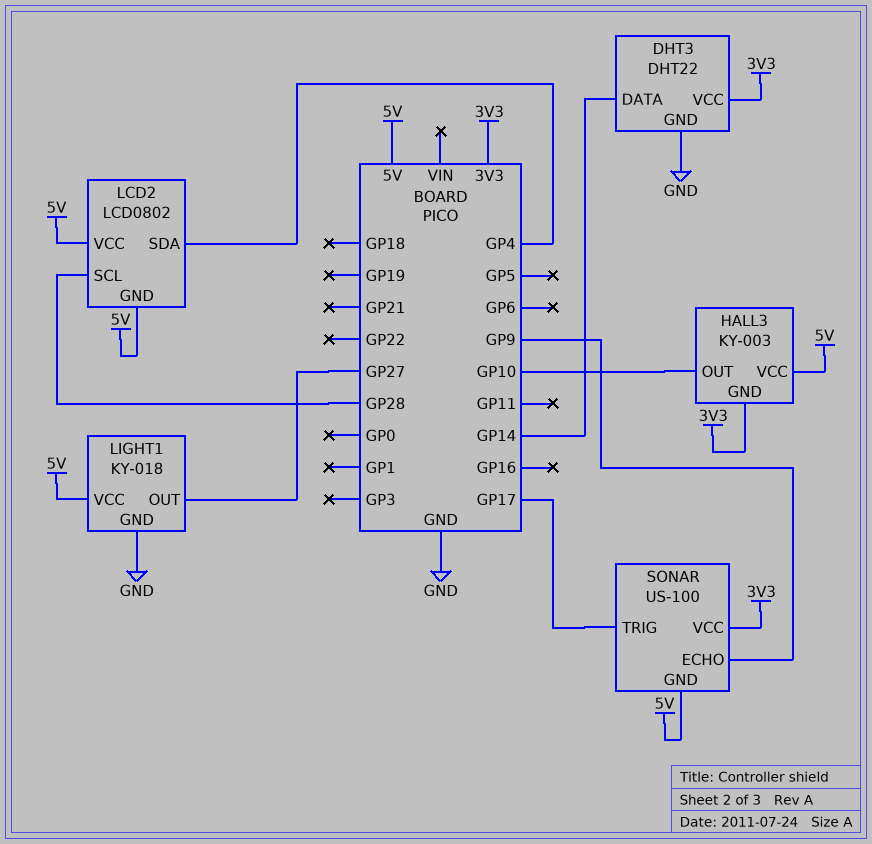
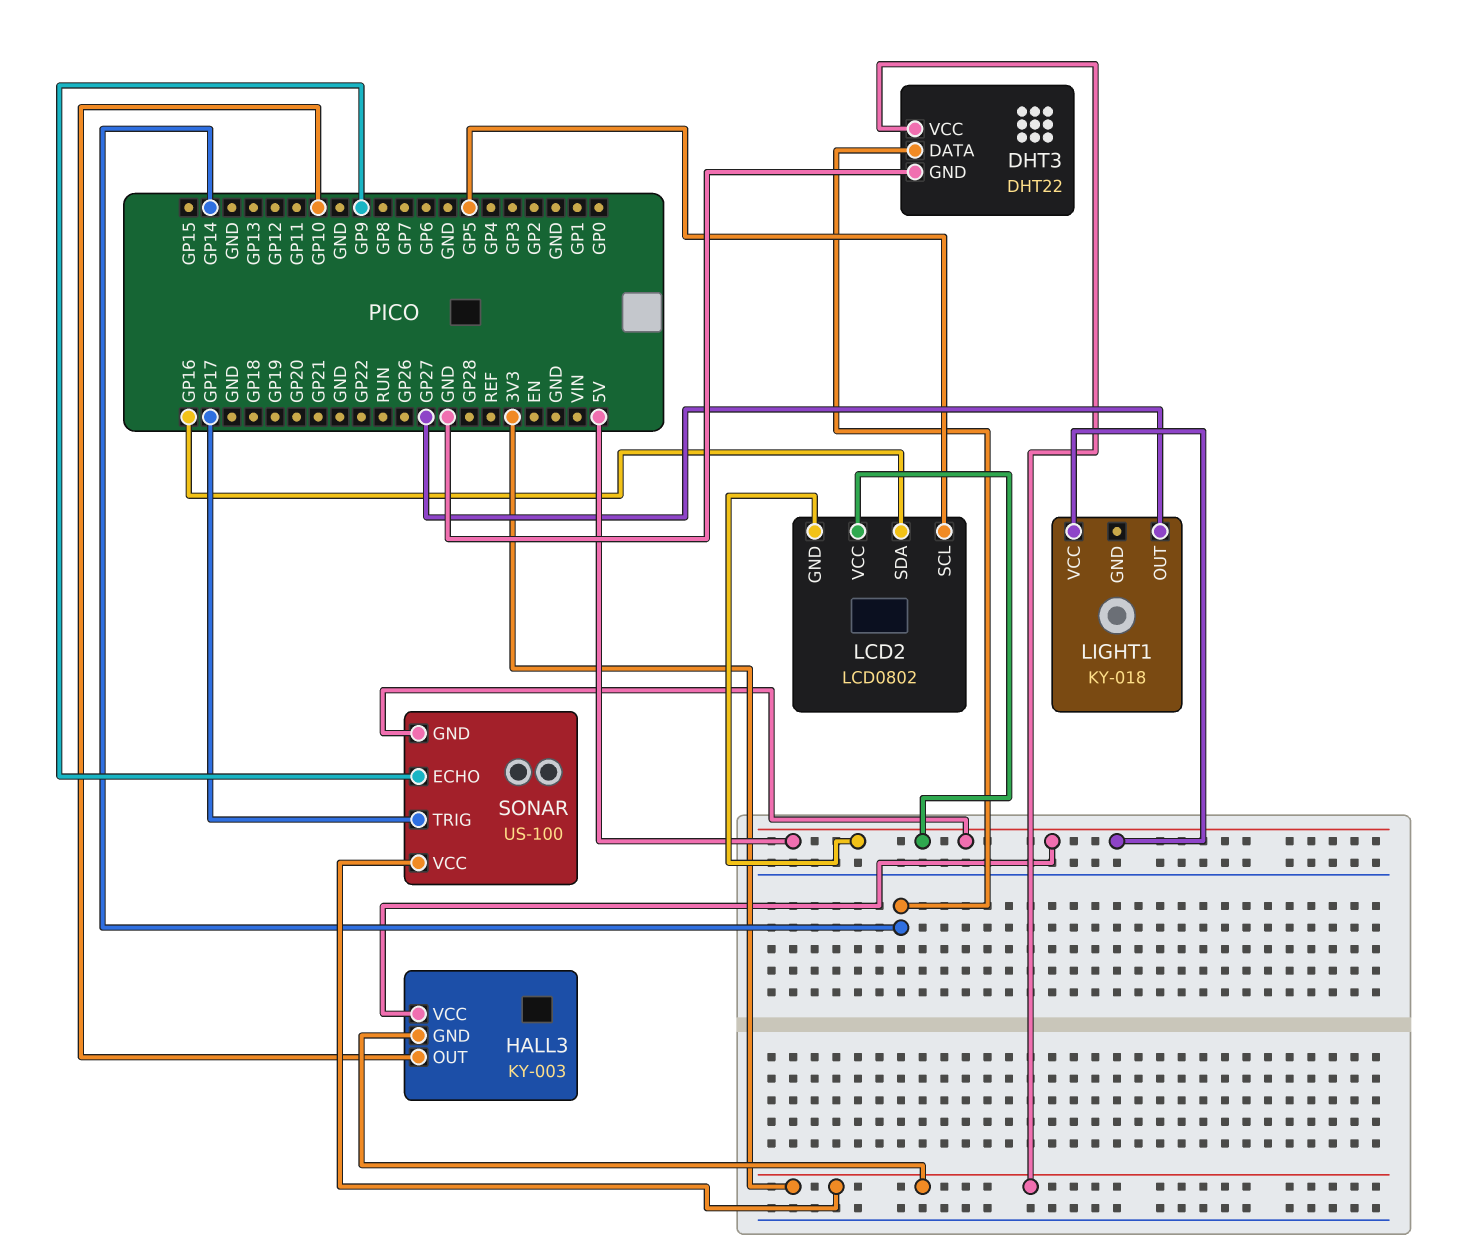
LCD2 pin SCL: GP28 -> GP5
LCD2 pin SDA: GP4 -> GP16
LIGHT1 pin GND: GND -> none

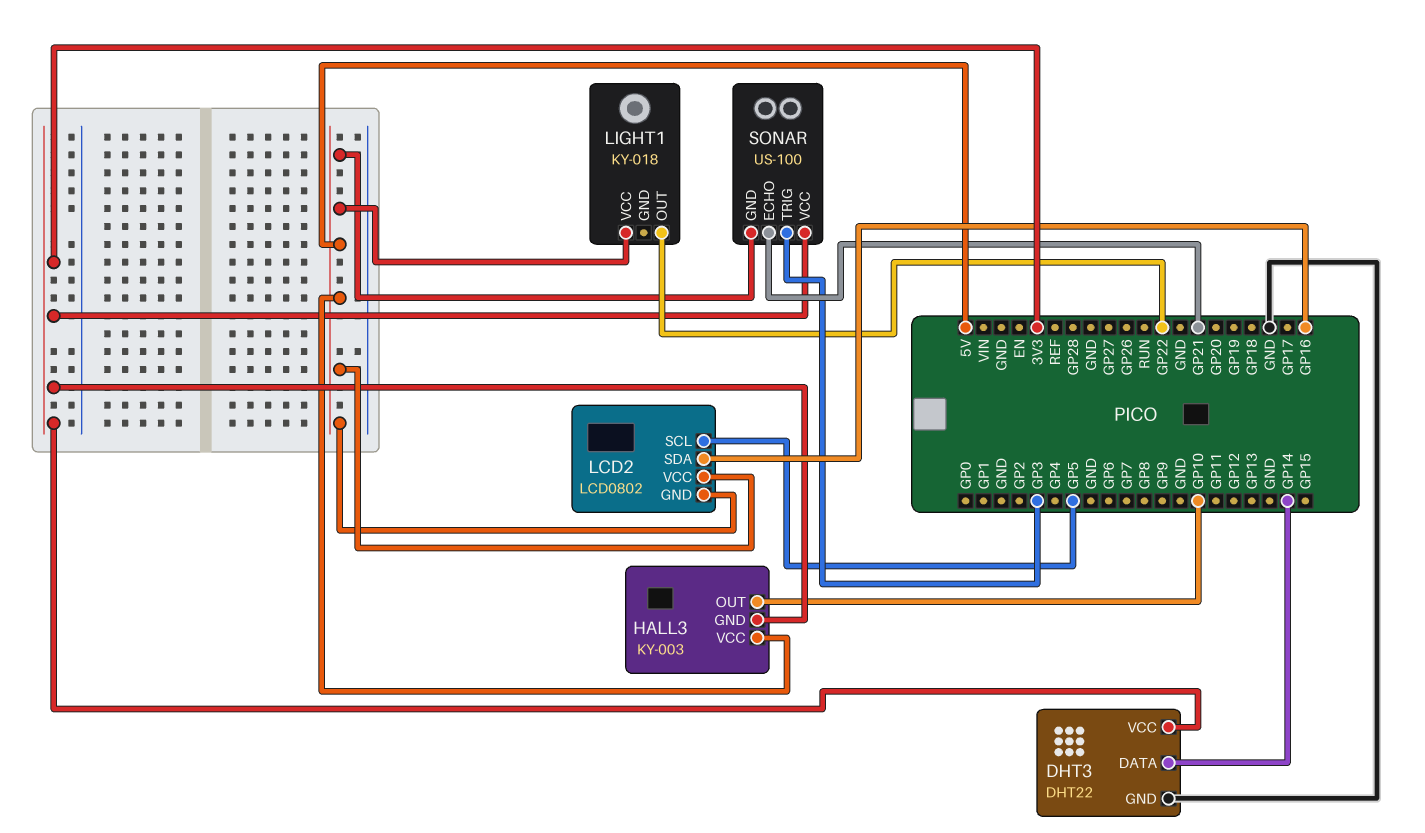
LIGHT1 pin OUT: GP27 -> GP22
SONAR pin ECHO: GP9 -> GP21
SONAR pin TRIG: GP17 -> GP3

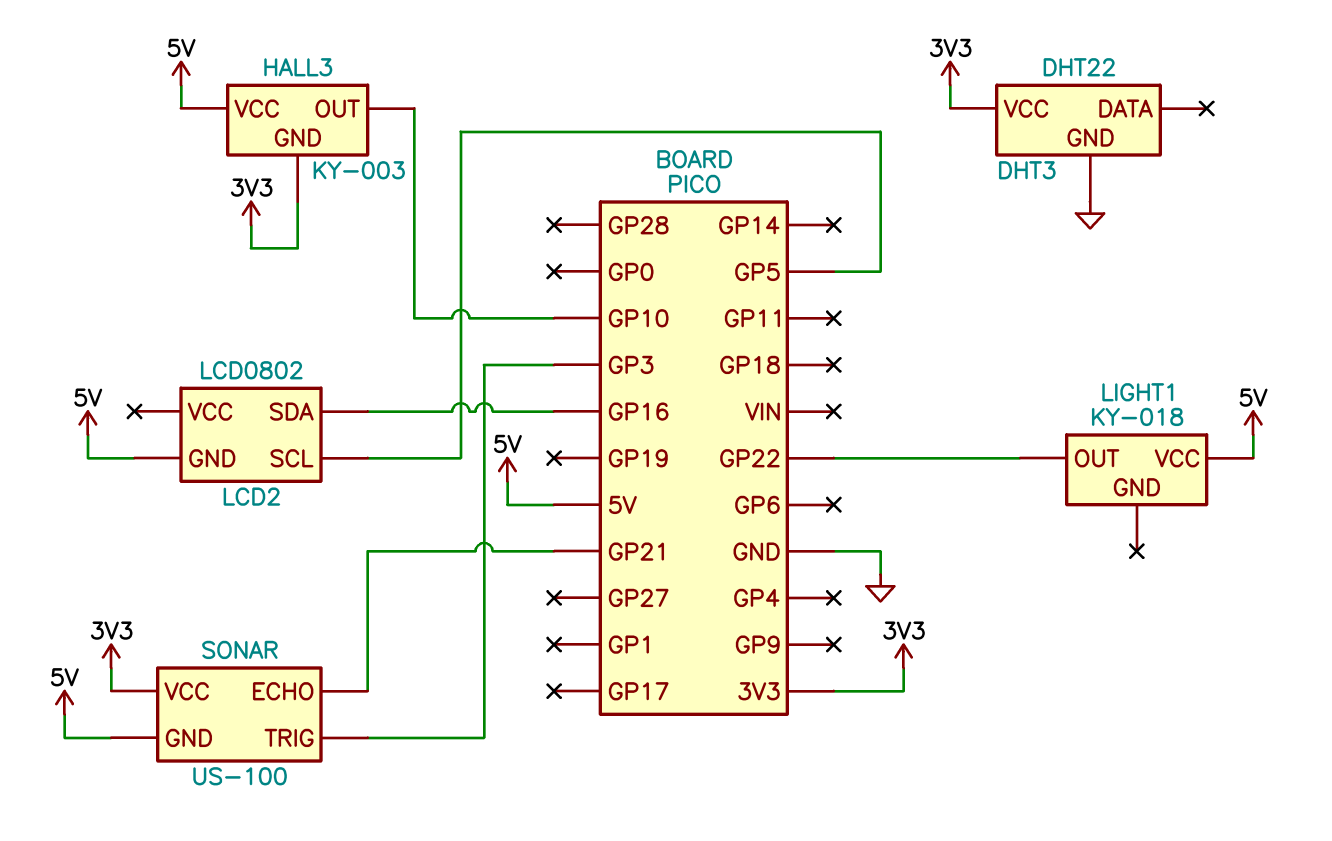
DHT3 pin DATA: GP14 -> none
LCD2 pin VCC: 5V -> none

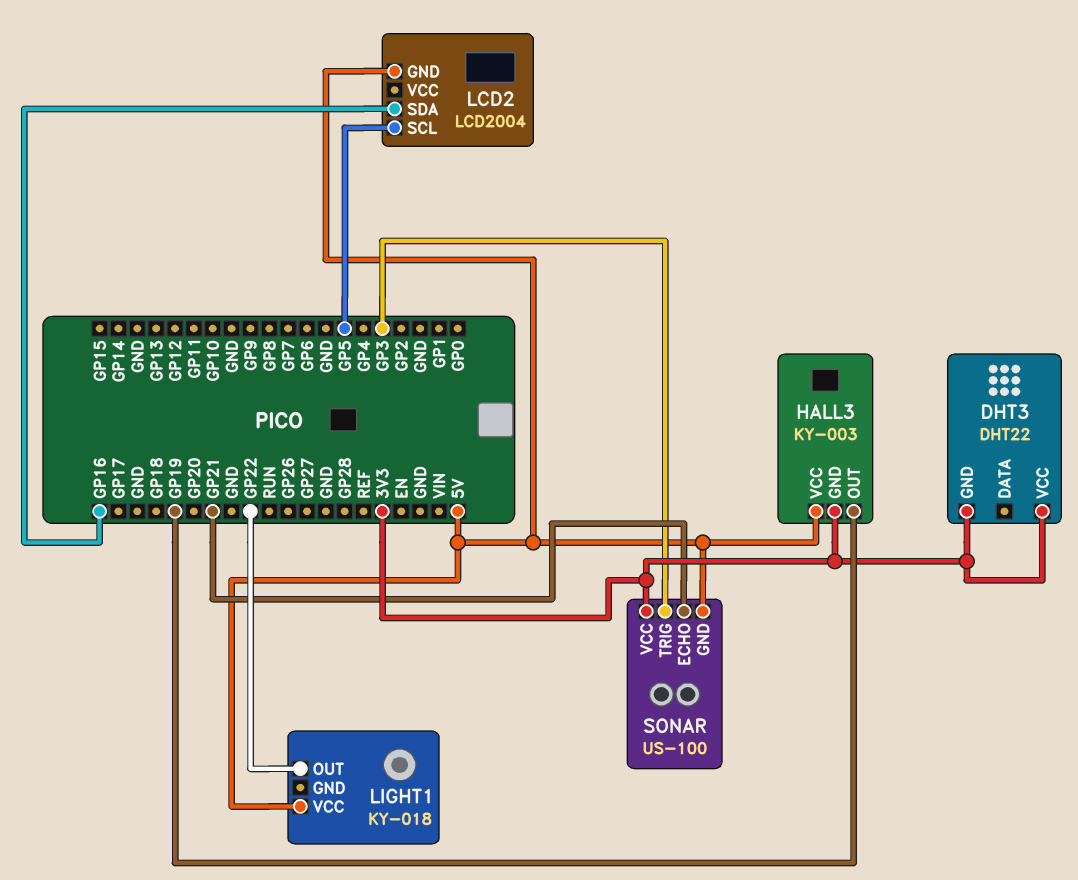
DHT3 pin GND: GND -> 3V3
HALL3 pin OUT: GP10 -> GP19
LCD2: LCD0802 -> LCD2004

